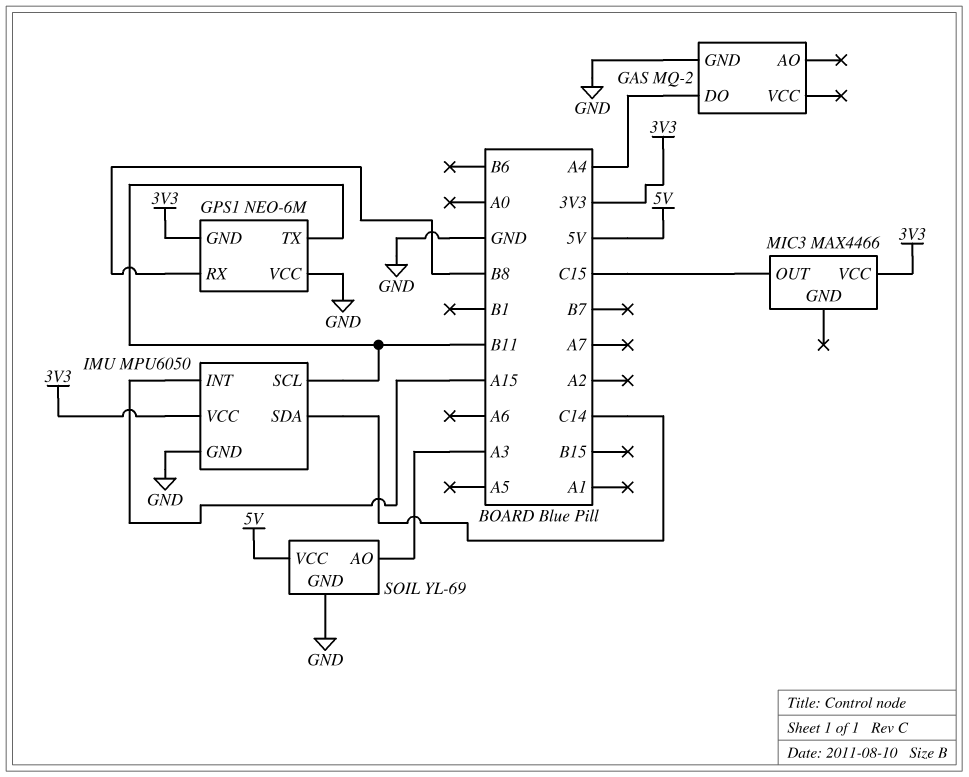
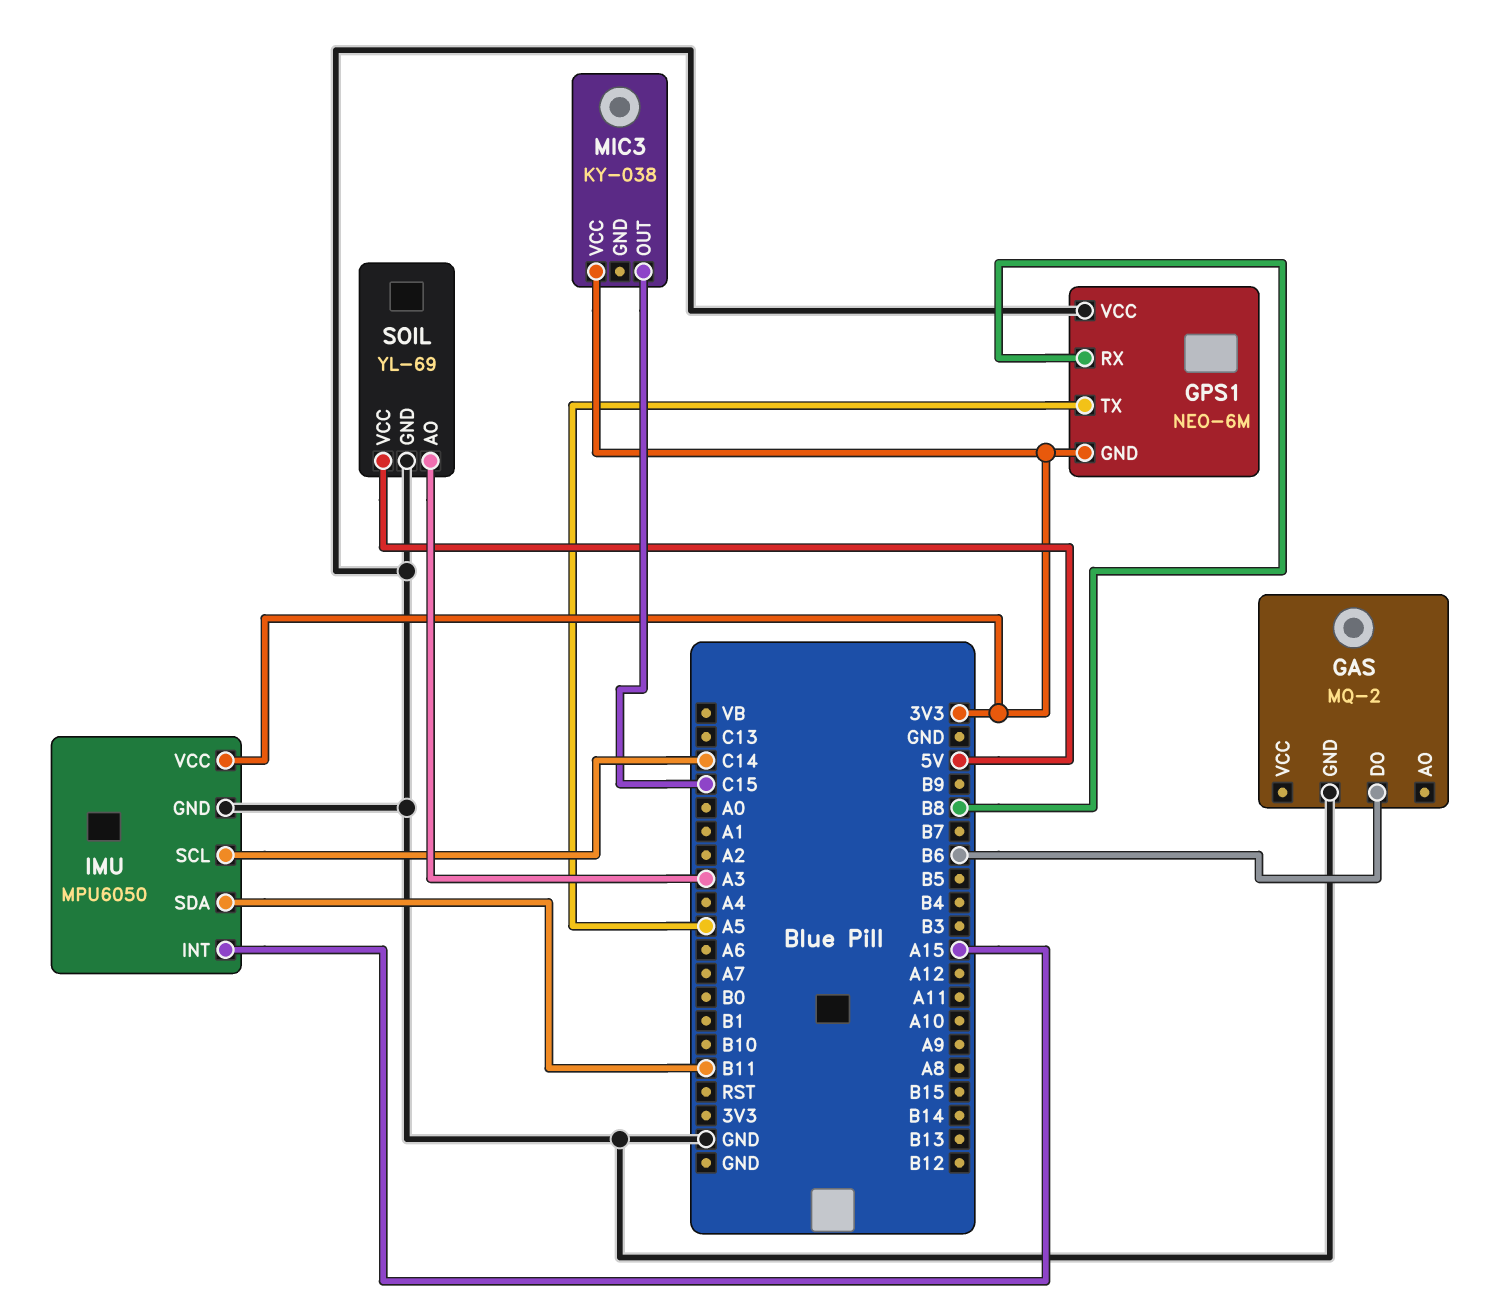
GAS pin DO: A4 -> B6
GPS1 pin TX: B11 -> A5
IMU pin SCL: B11 -> C14
IMU pin SDA: C14 -> B11
MIC3: MAX4466 -> KY-038

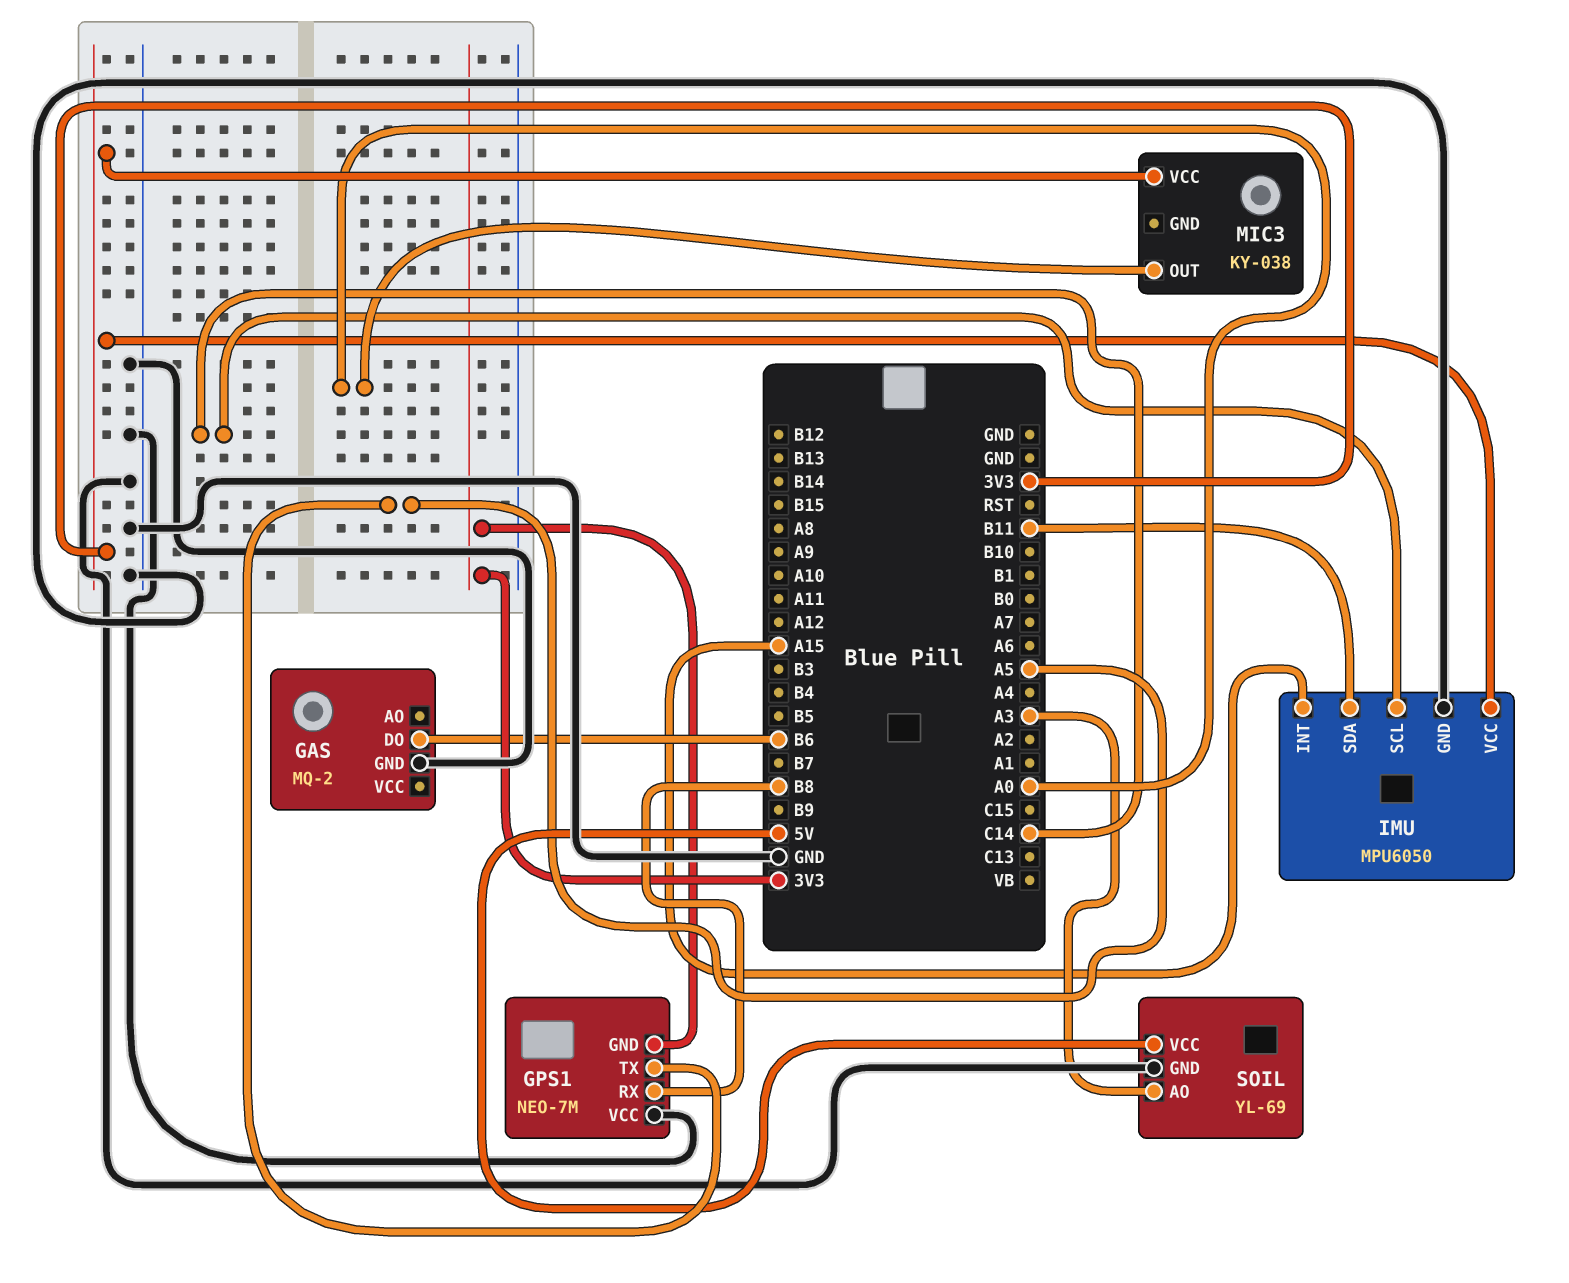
GPS1: NEO-6M -> NEO-7M
MIC3 pin OUT: C15 -> A0

